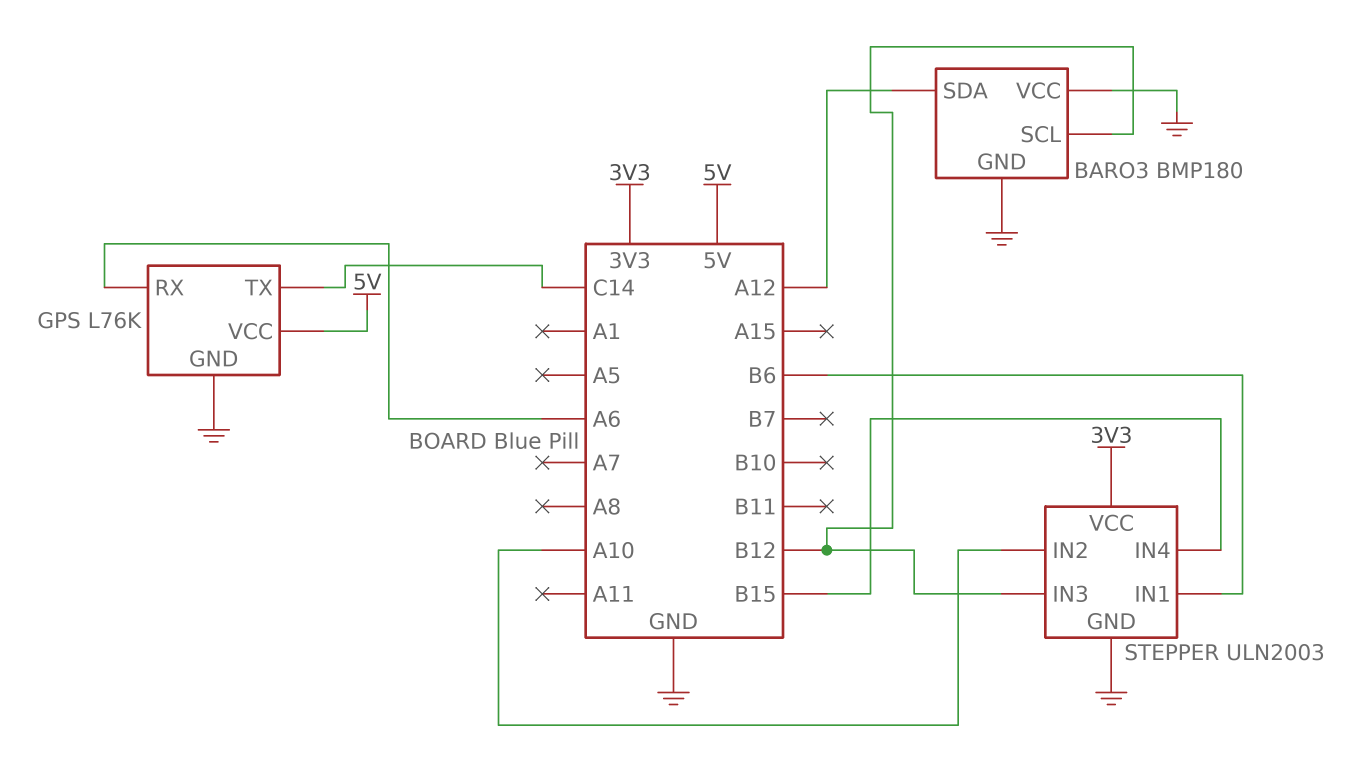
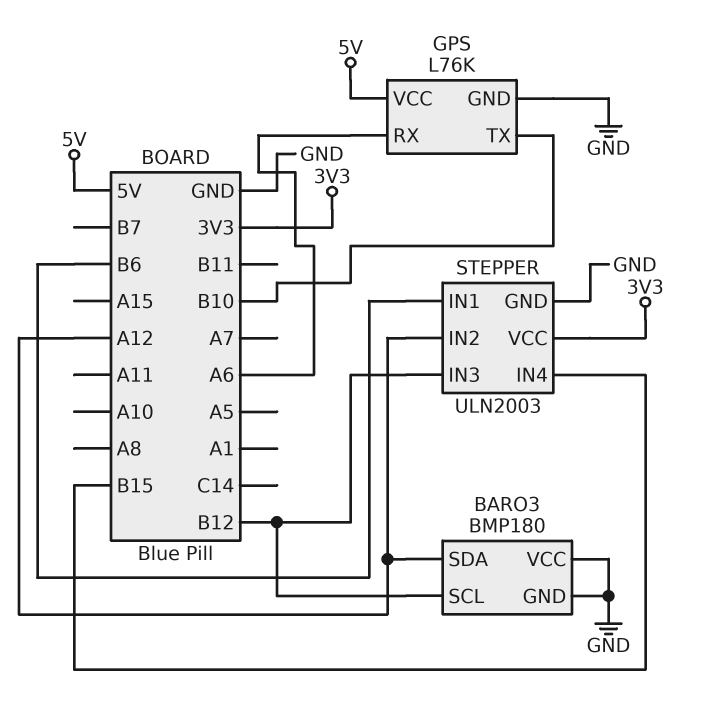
GPS pin TX: C14 -> B10
STEPPER pin IN2: A10 -> A12

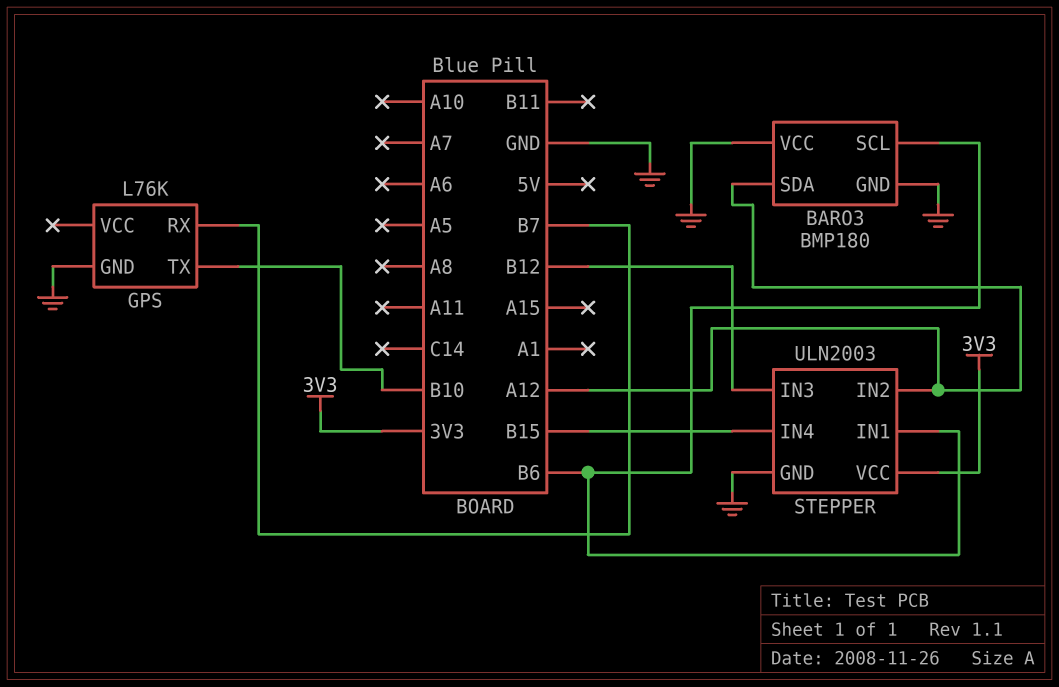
BARO3 pin SCL: B12 -> B6
GPS pin RX: A6 -> B7
GPS pin VCC: 5V -> none

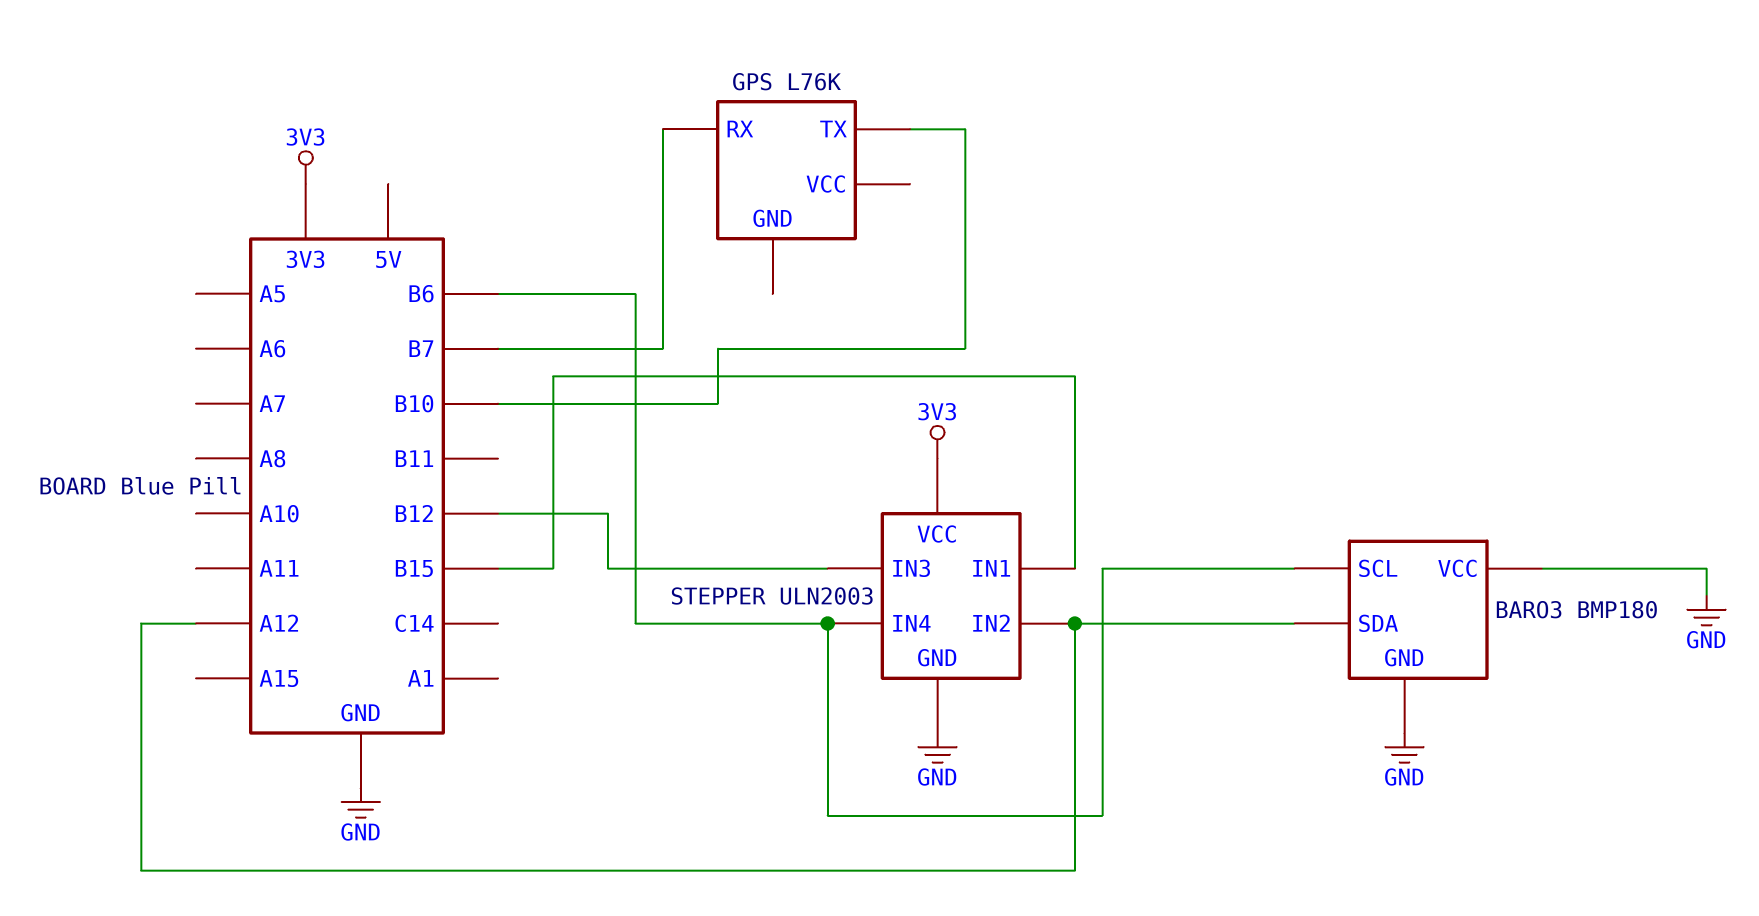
GPS pin GND: GND -> none
STEPPER pin IN1: B6 -> B15
STEPPER pin IN4: B15 -> B6

